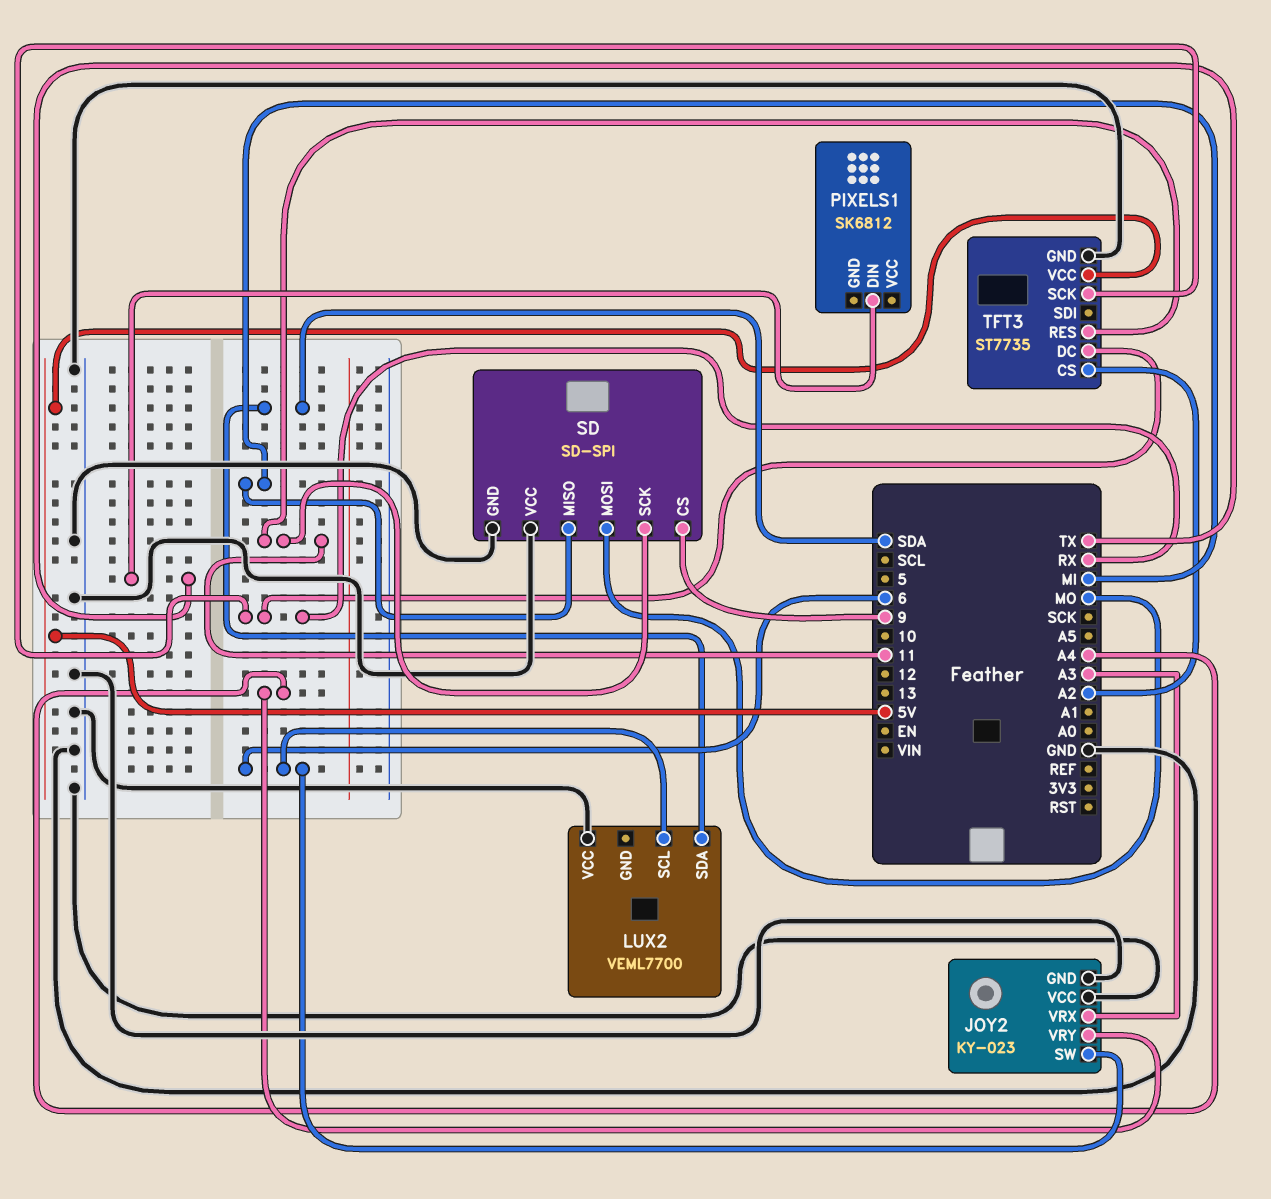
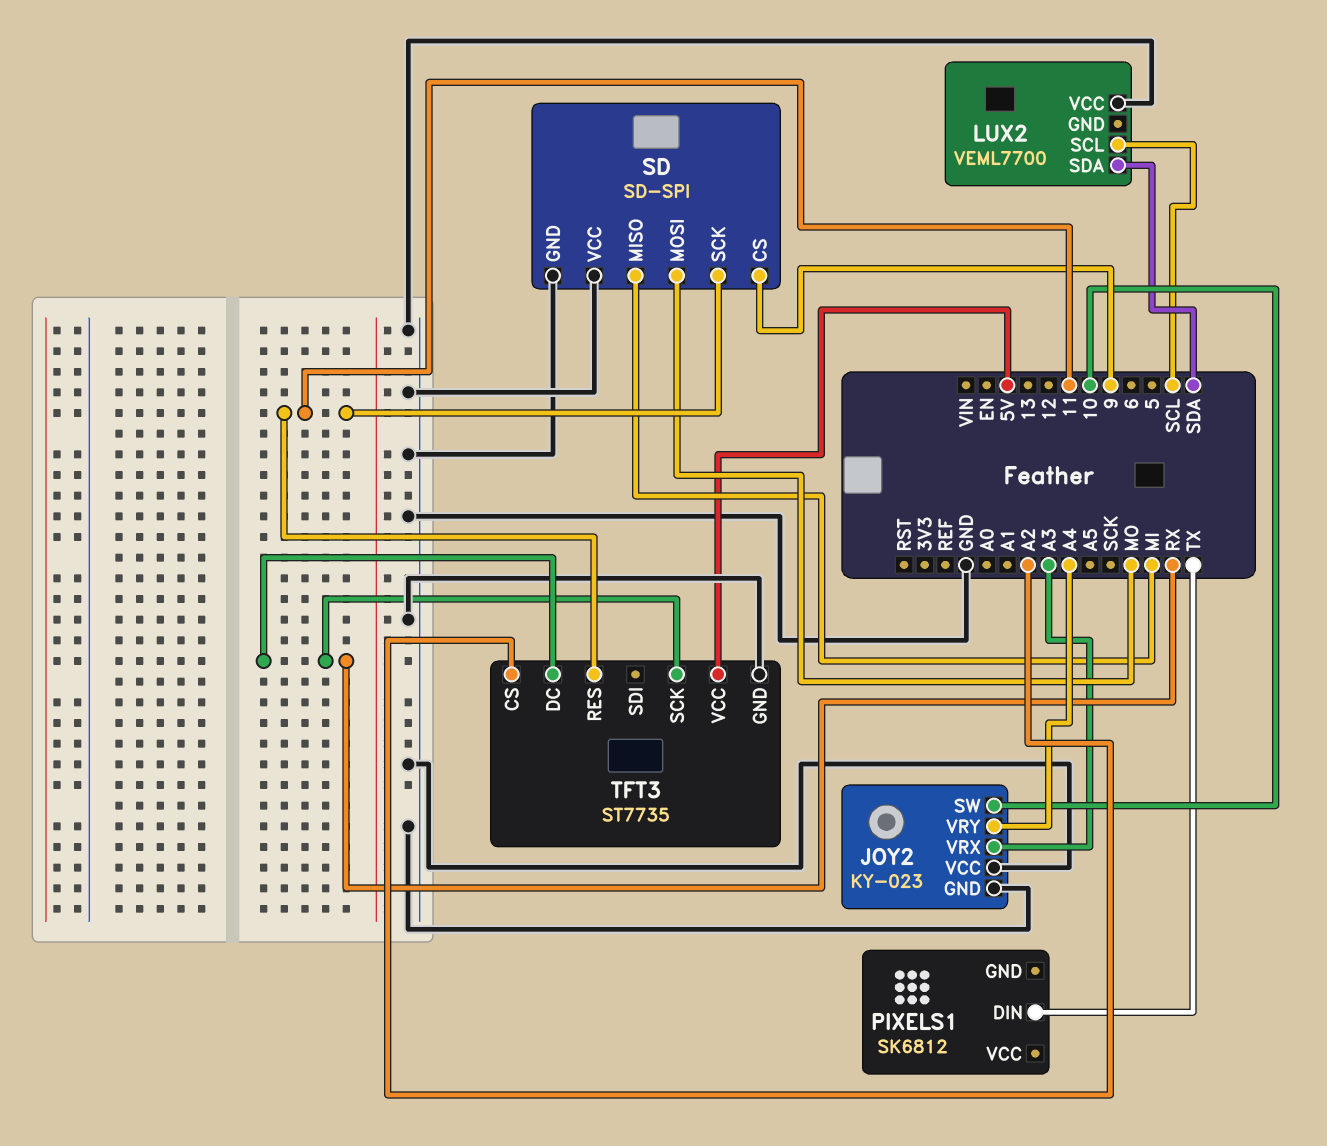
JOY2 pin SW: 6 -> 10
LUX2 pin SCL: 6 -> SCL

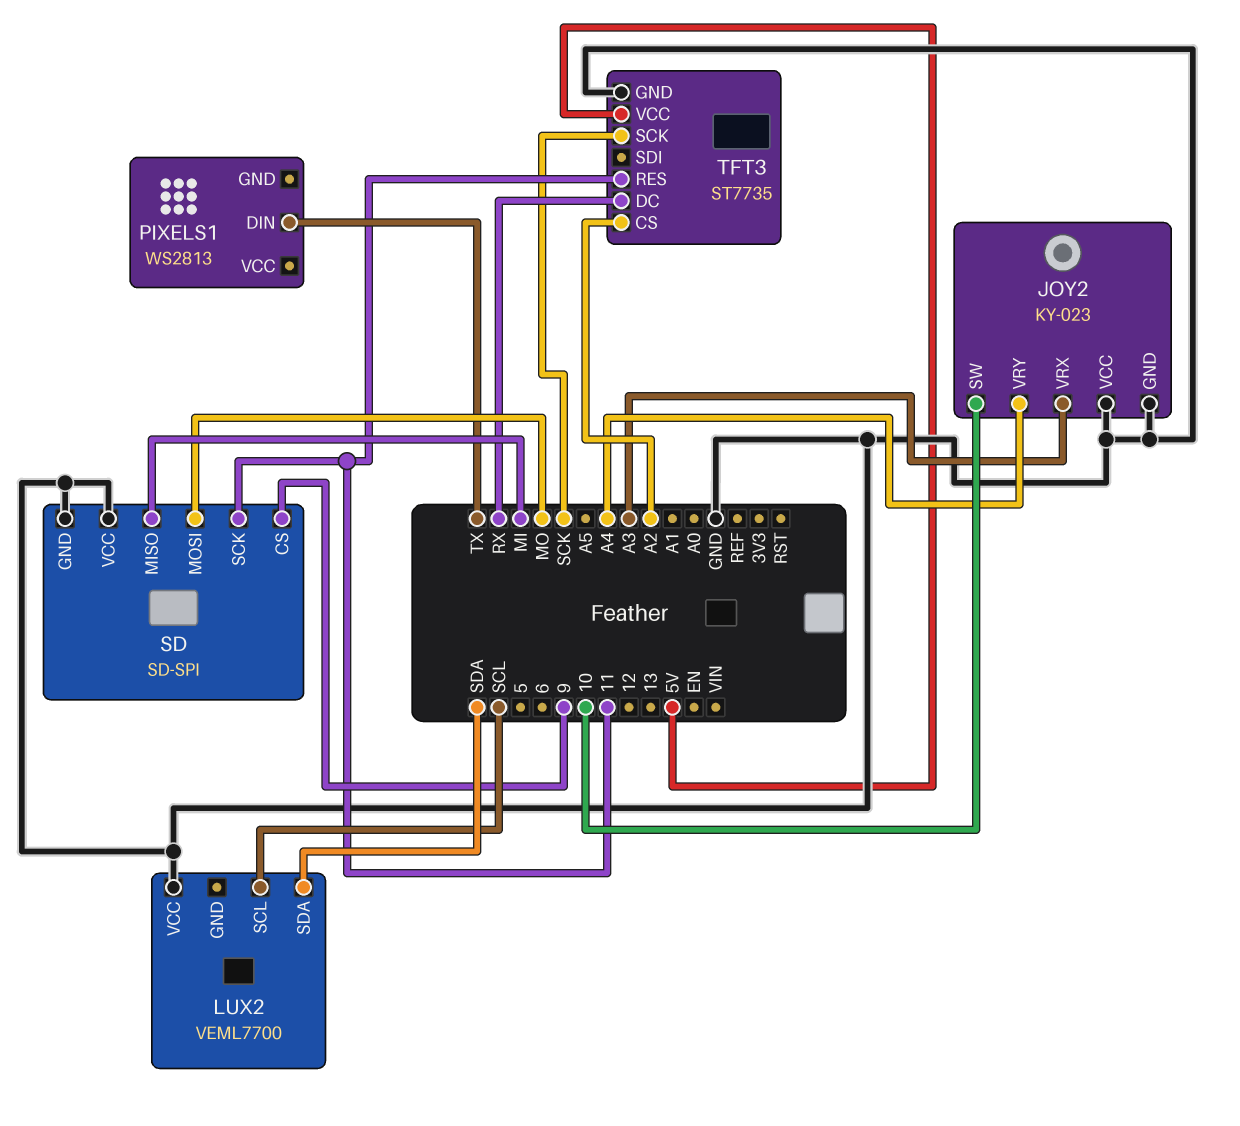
PIXELS1: SK6812 -> WS2813
TFT3 pin SCK: RX -> SCK

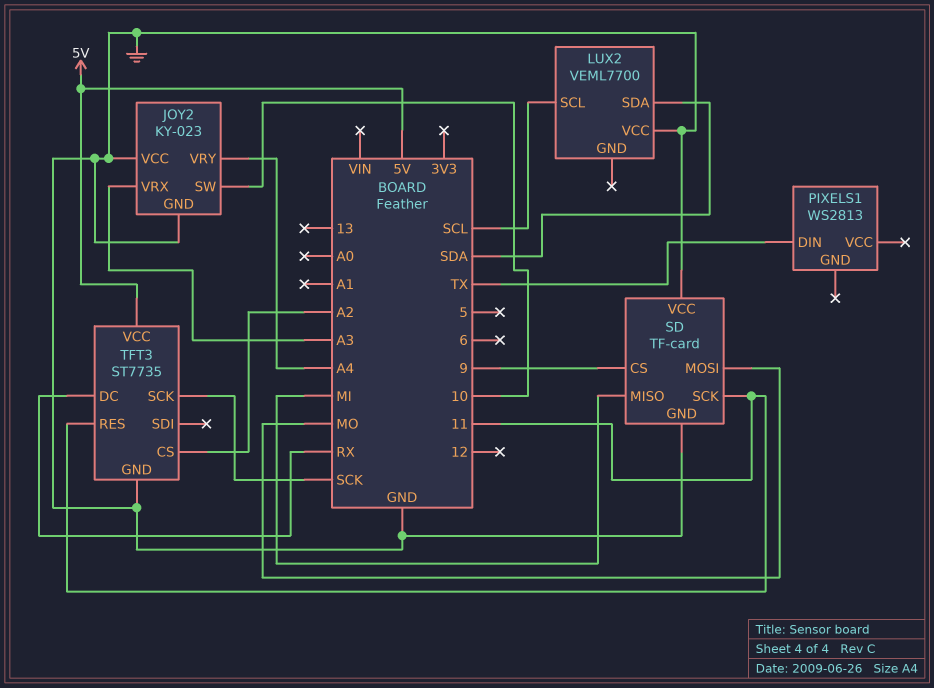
SD: SD-SPI -> TF-card

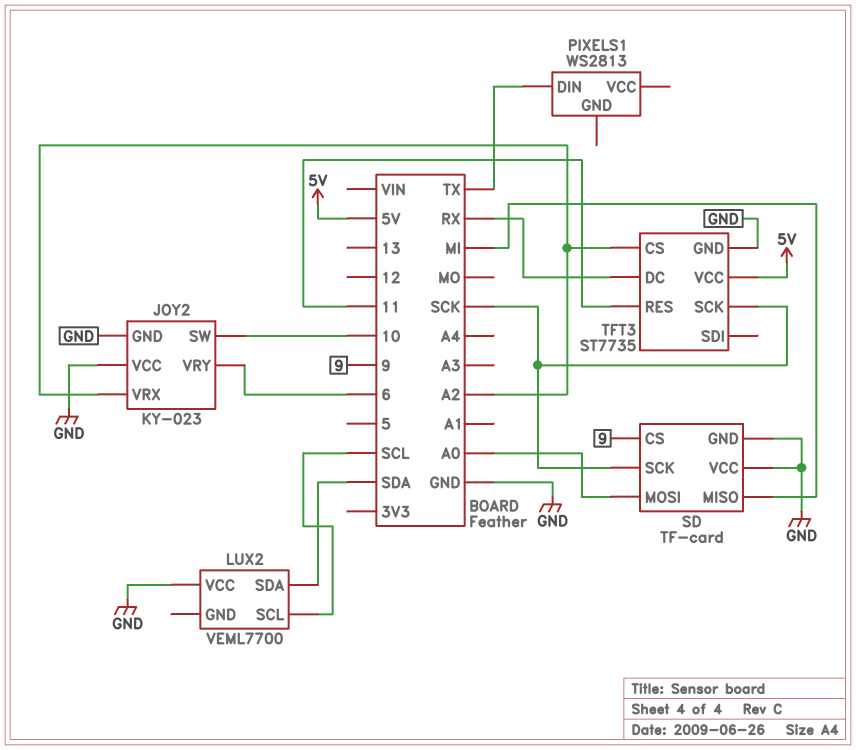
JOY2 pin VRX: A3 -> A2
JOY2 pin VRY: A4 -> 6
SD pin MOSI: MO -> A0
SD pin SCK: 11 -> SCK

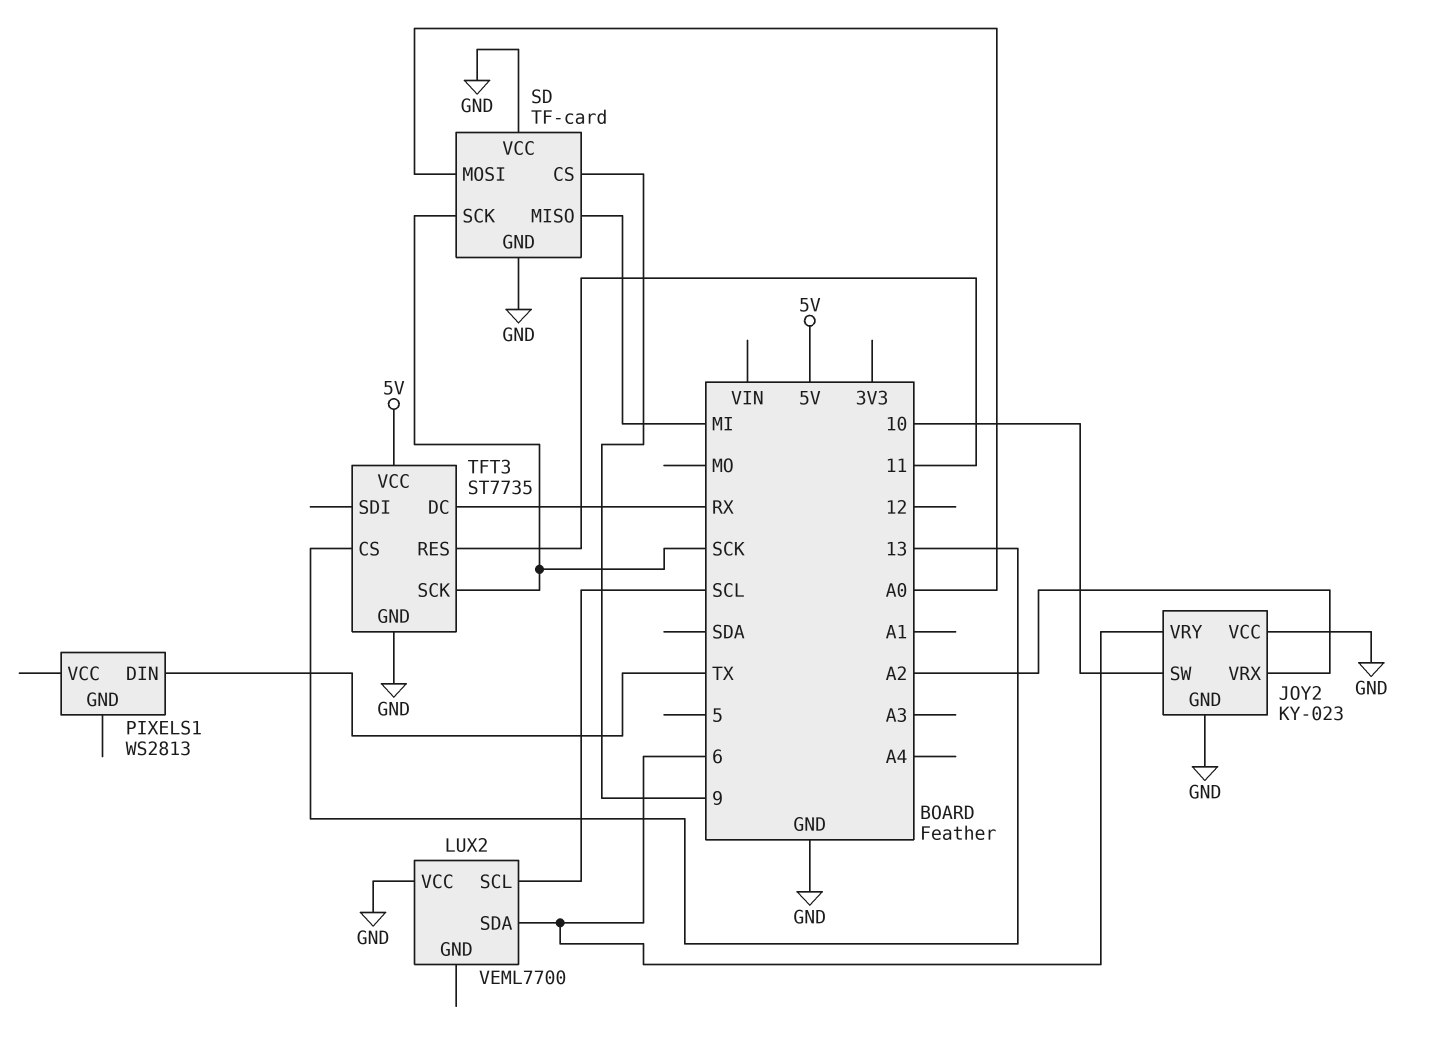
LUX2 pin SDA: SDA -> 6
TFT3 pin CS: A2 -> 13

